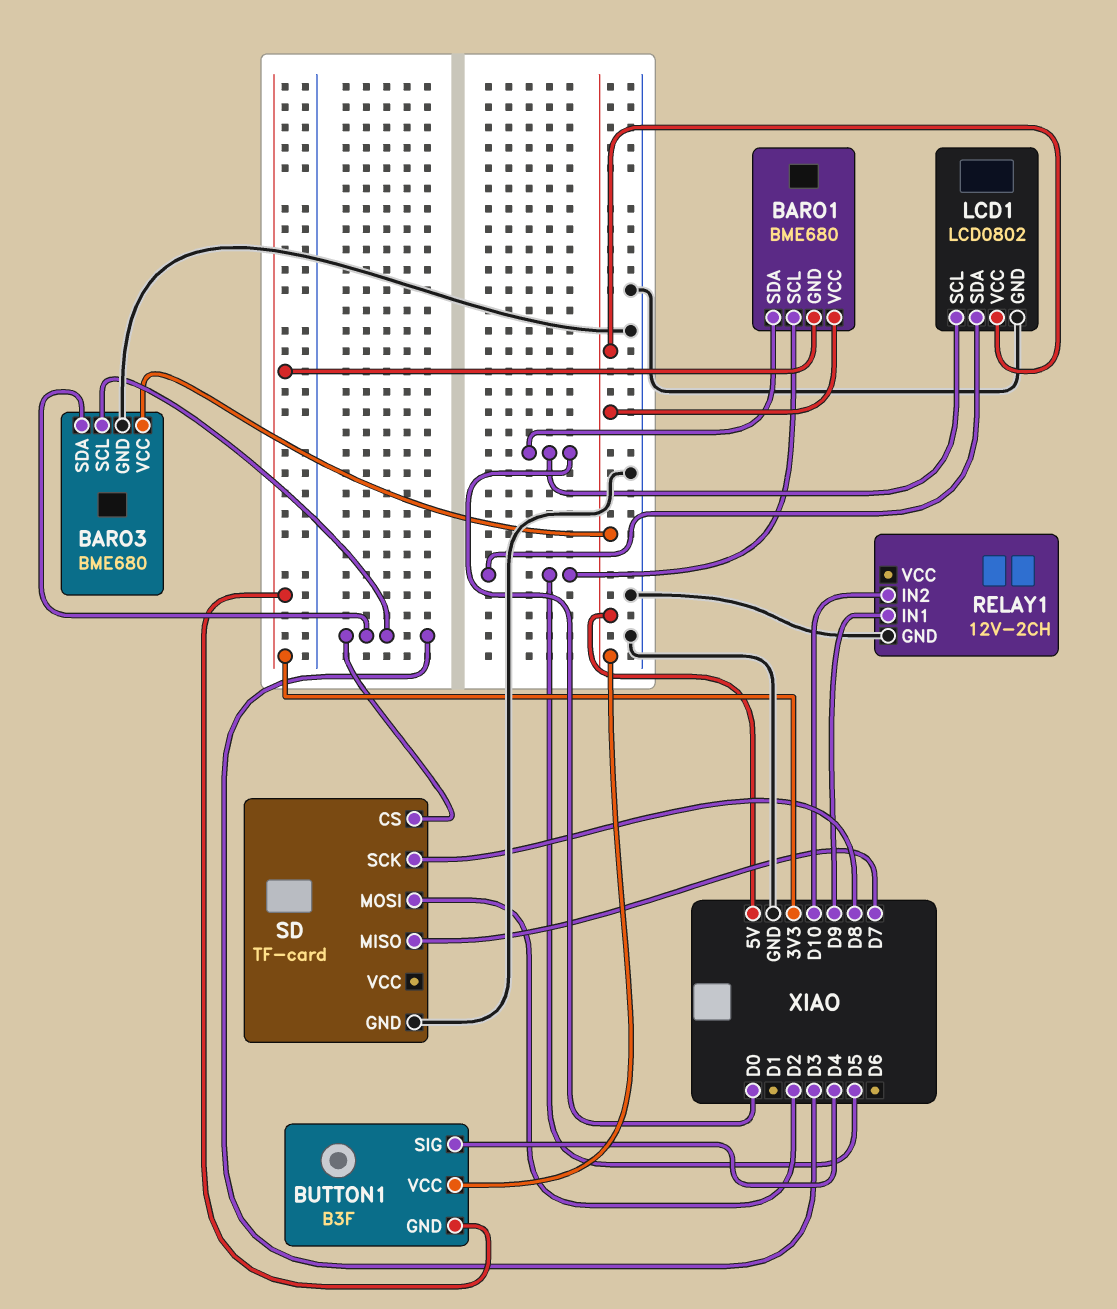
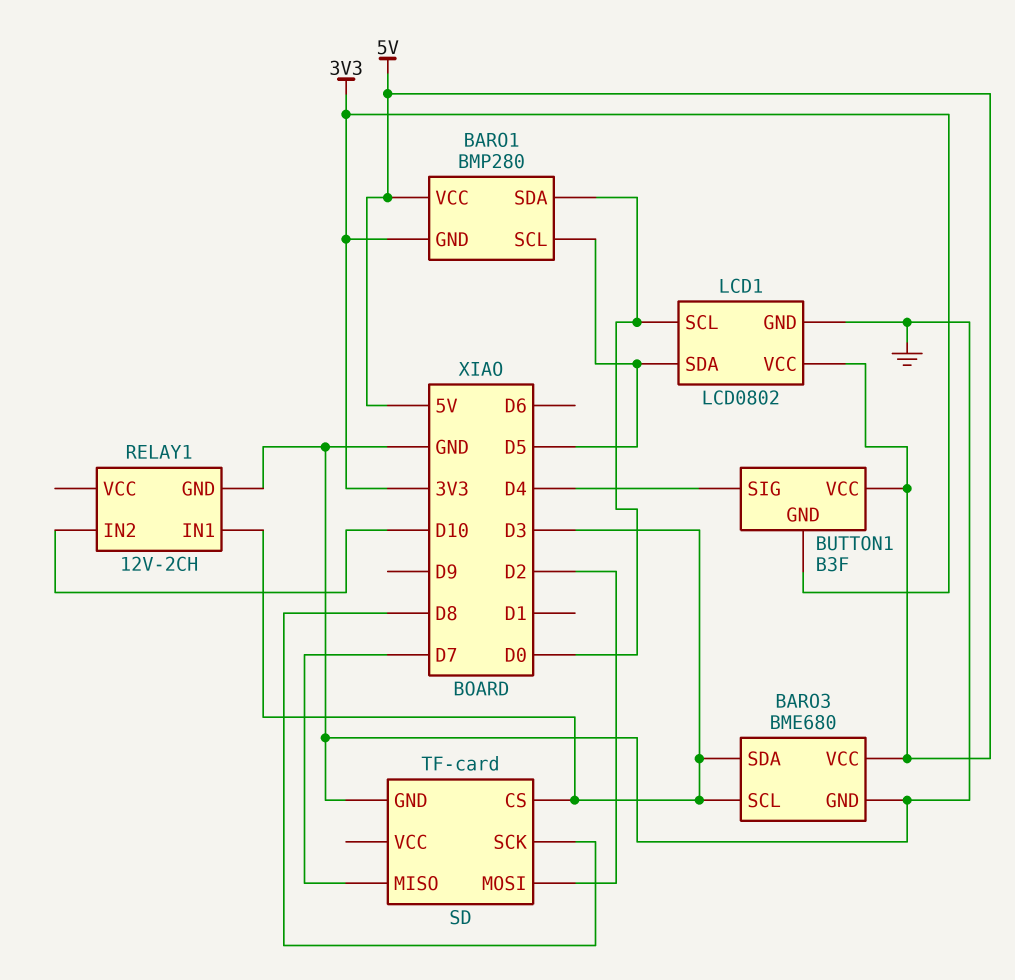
BARO1: BME680 -> BMP280
RELAY1 pin IN1: D9 -> D3

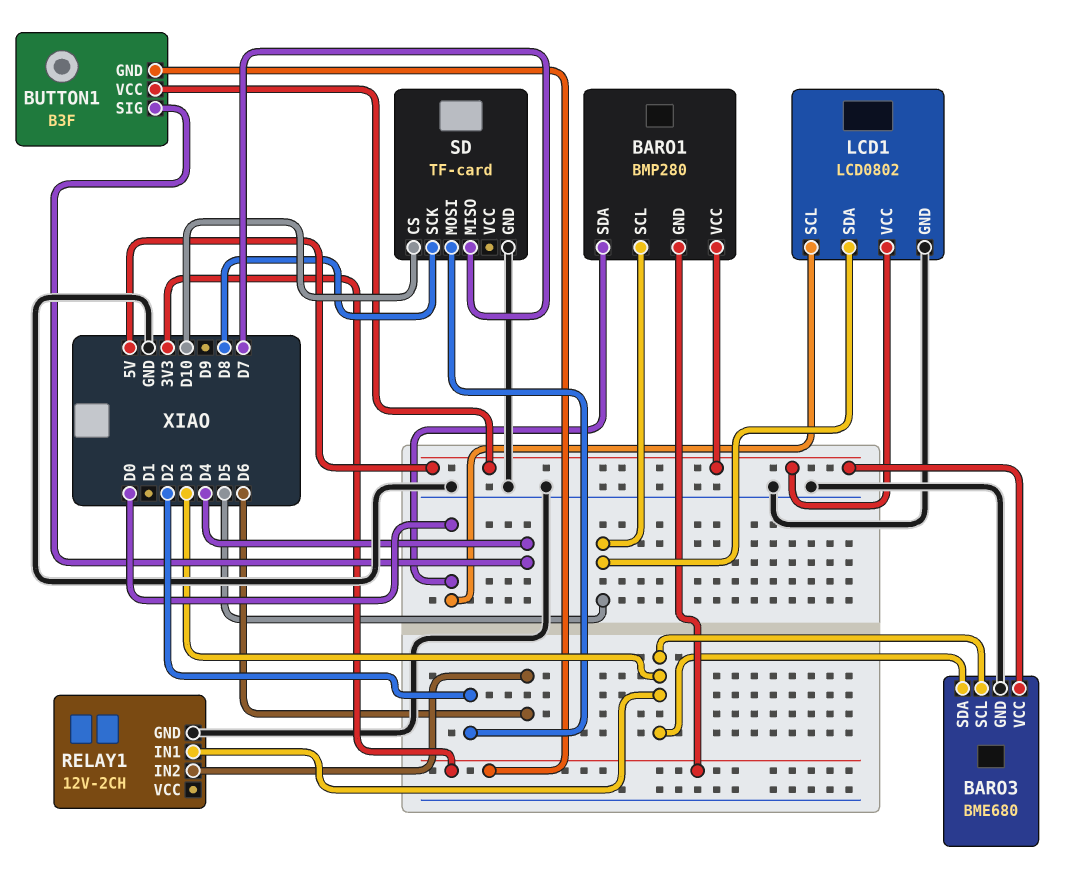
RELAY1 pin IN2: D10 -> D6
SD pin CS: D3 -> D10

